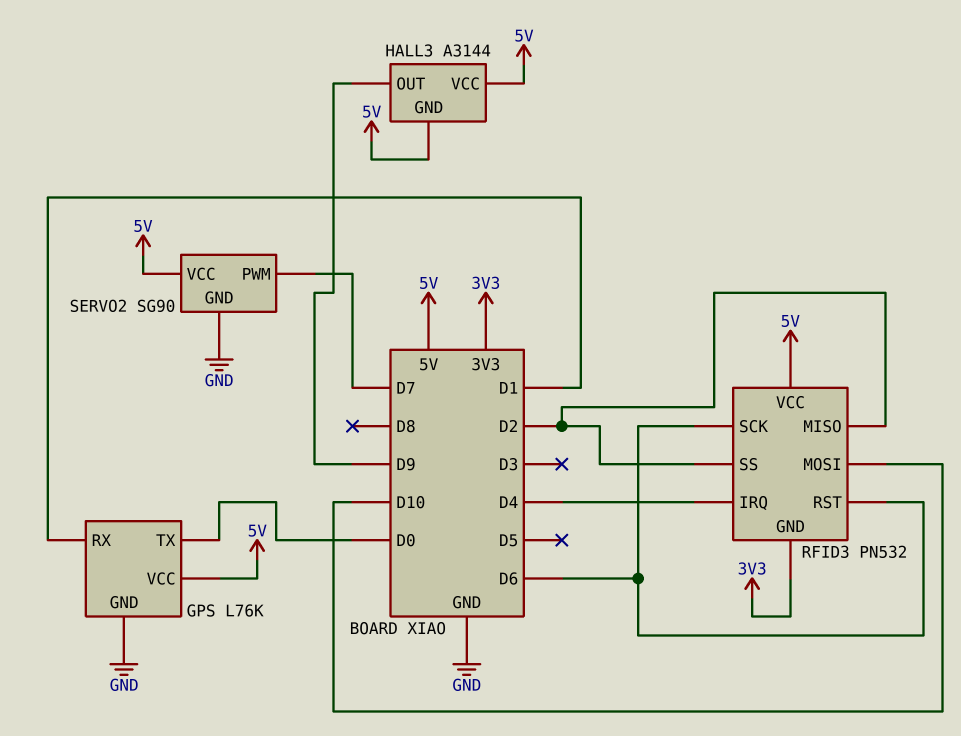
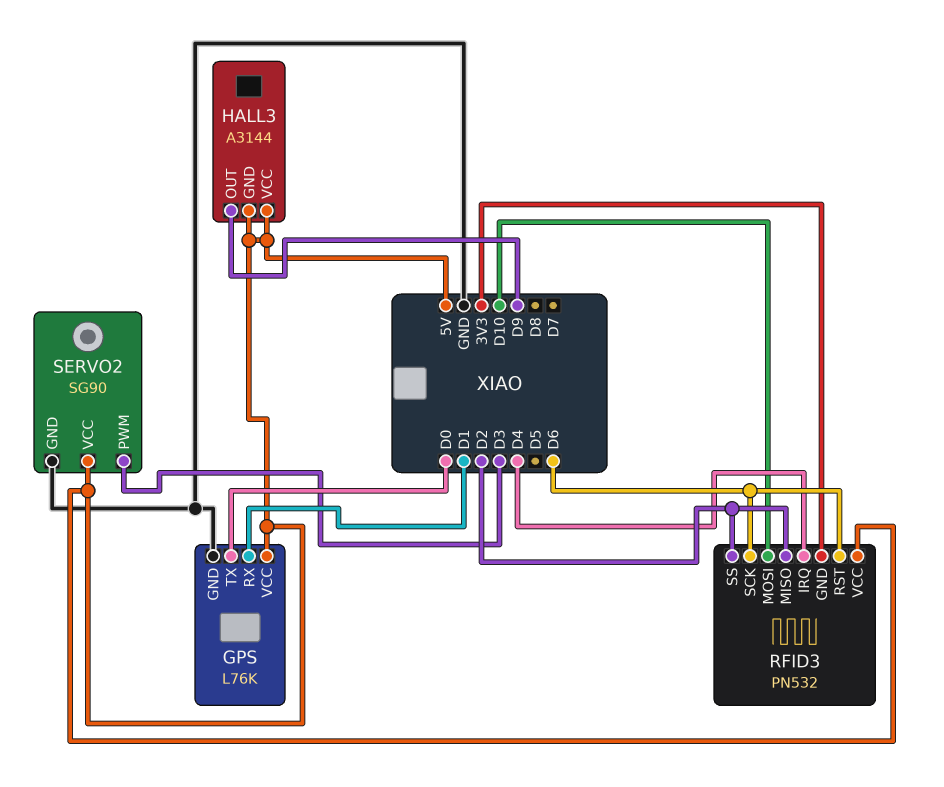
SERVO2 pin PWM: D7 -> D3

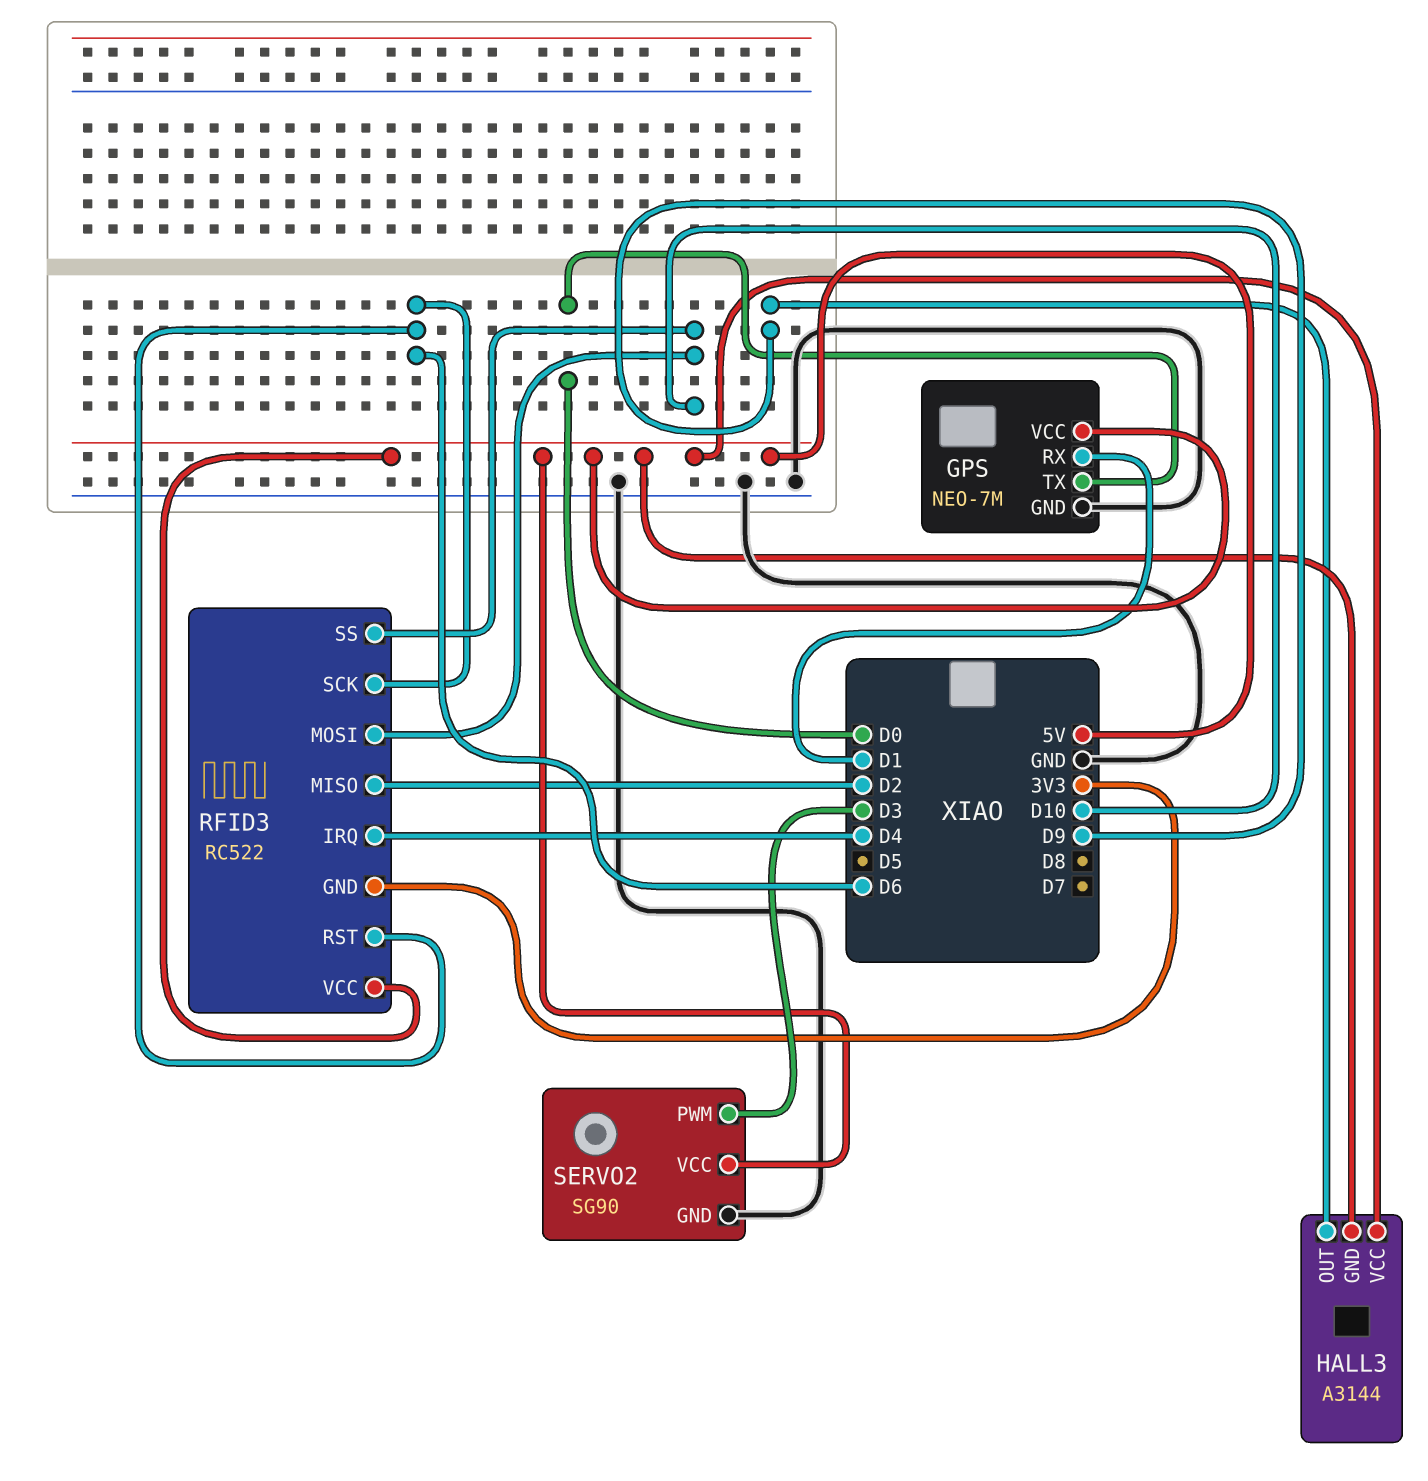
GPS: L76K -> NEO-7M
RFID3: PN532 -> RC522
RFID3 pin SS: D2 -> D10

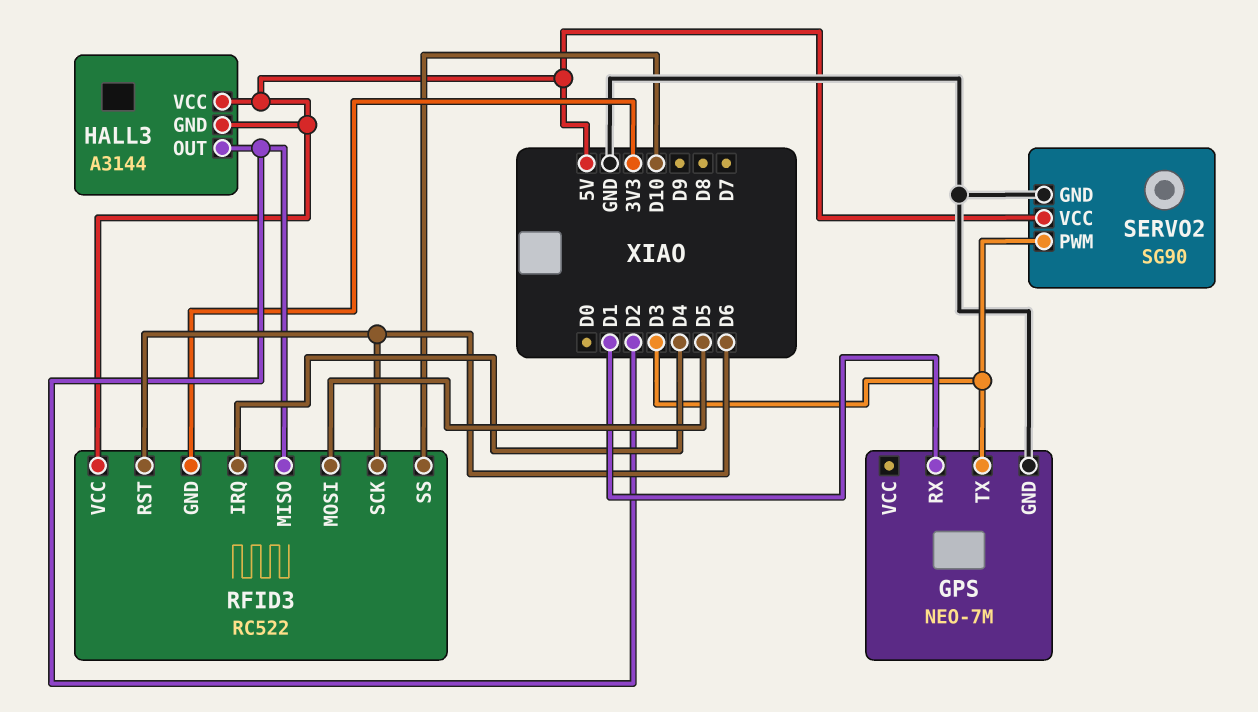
GPS pin TX: D0 -> D3
GPS pin VCC: 5V -> none
HALL3 pin OUT: D9 -> D2
RFID3 pin MOSI: D10 -> D5

